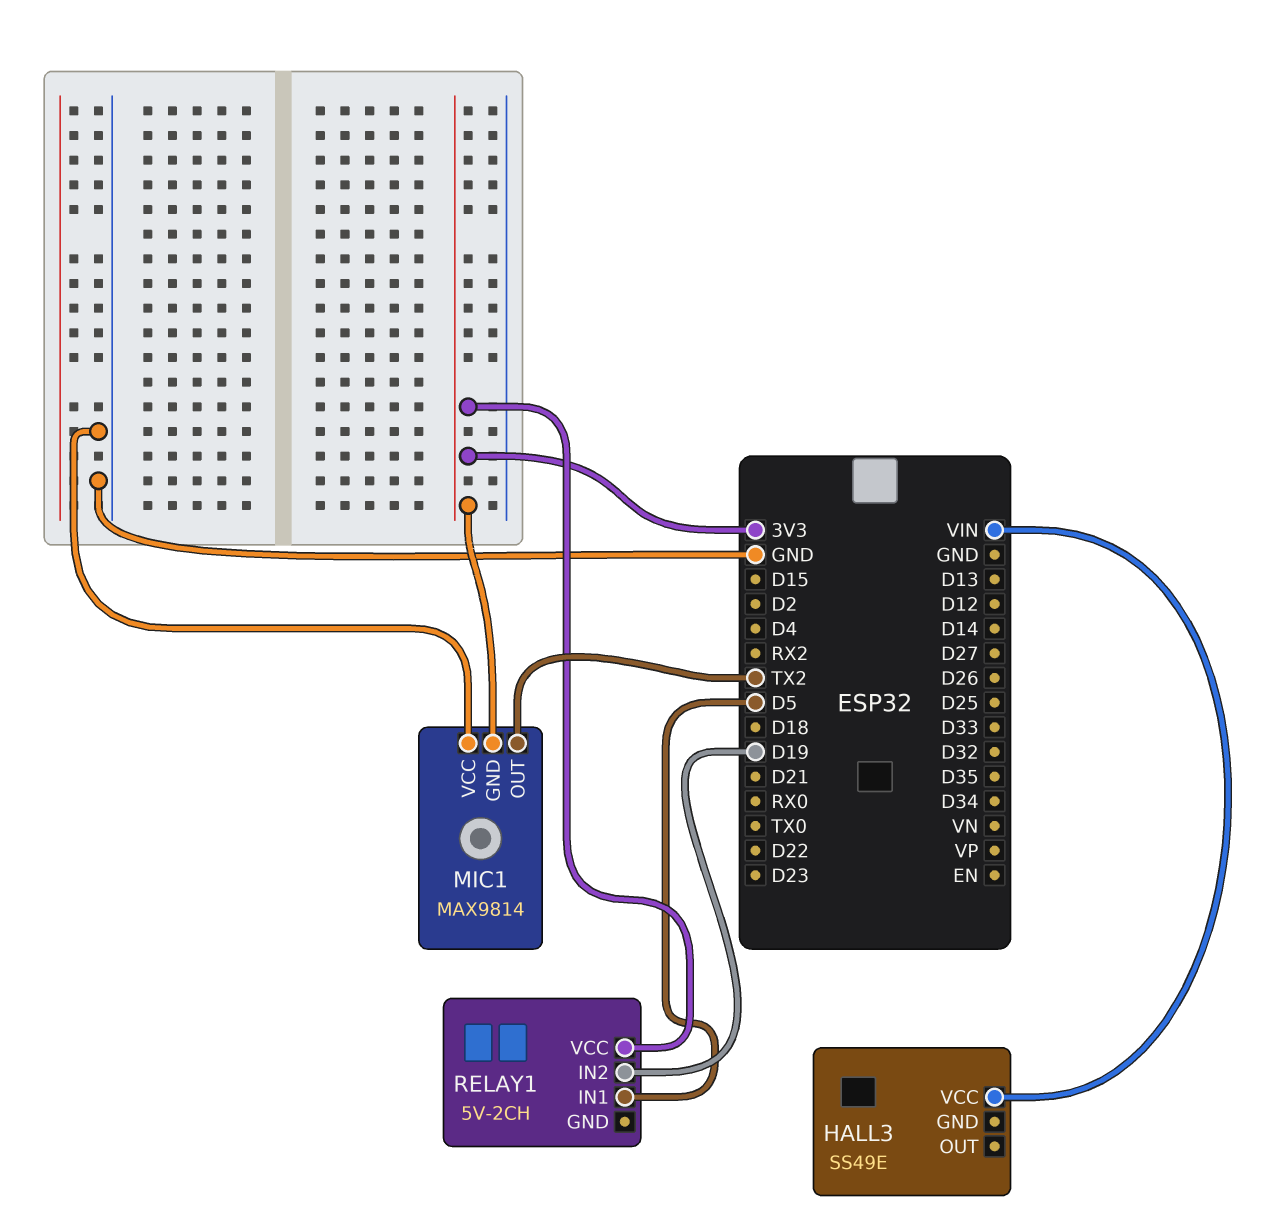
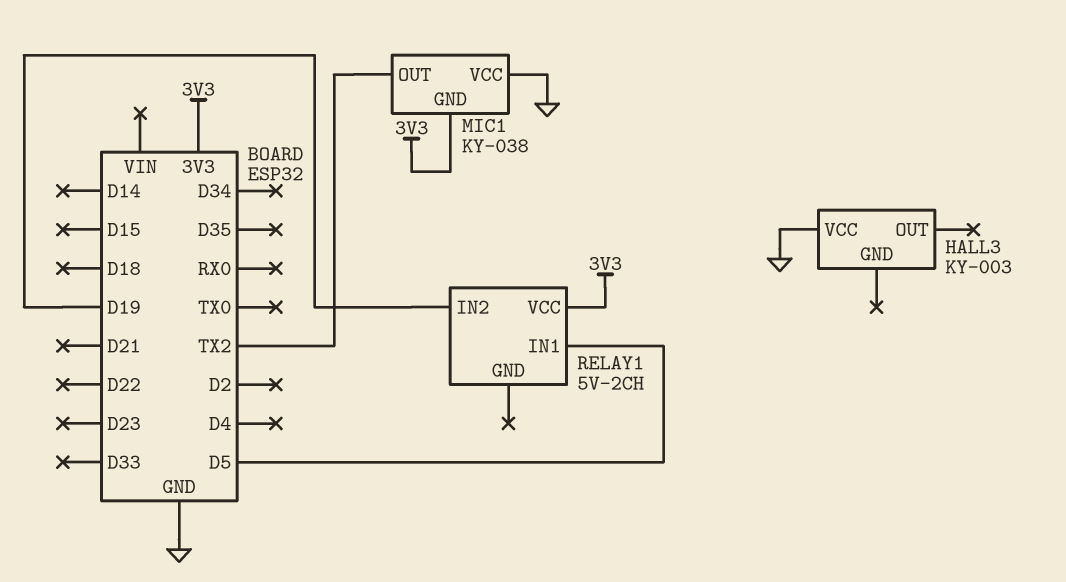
HALL3: SS49E -> KY-003
HALL3 pin VCC: VIN -> GND
MIC1: MAX9814 -> KY-038

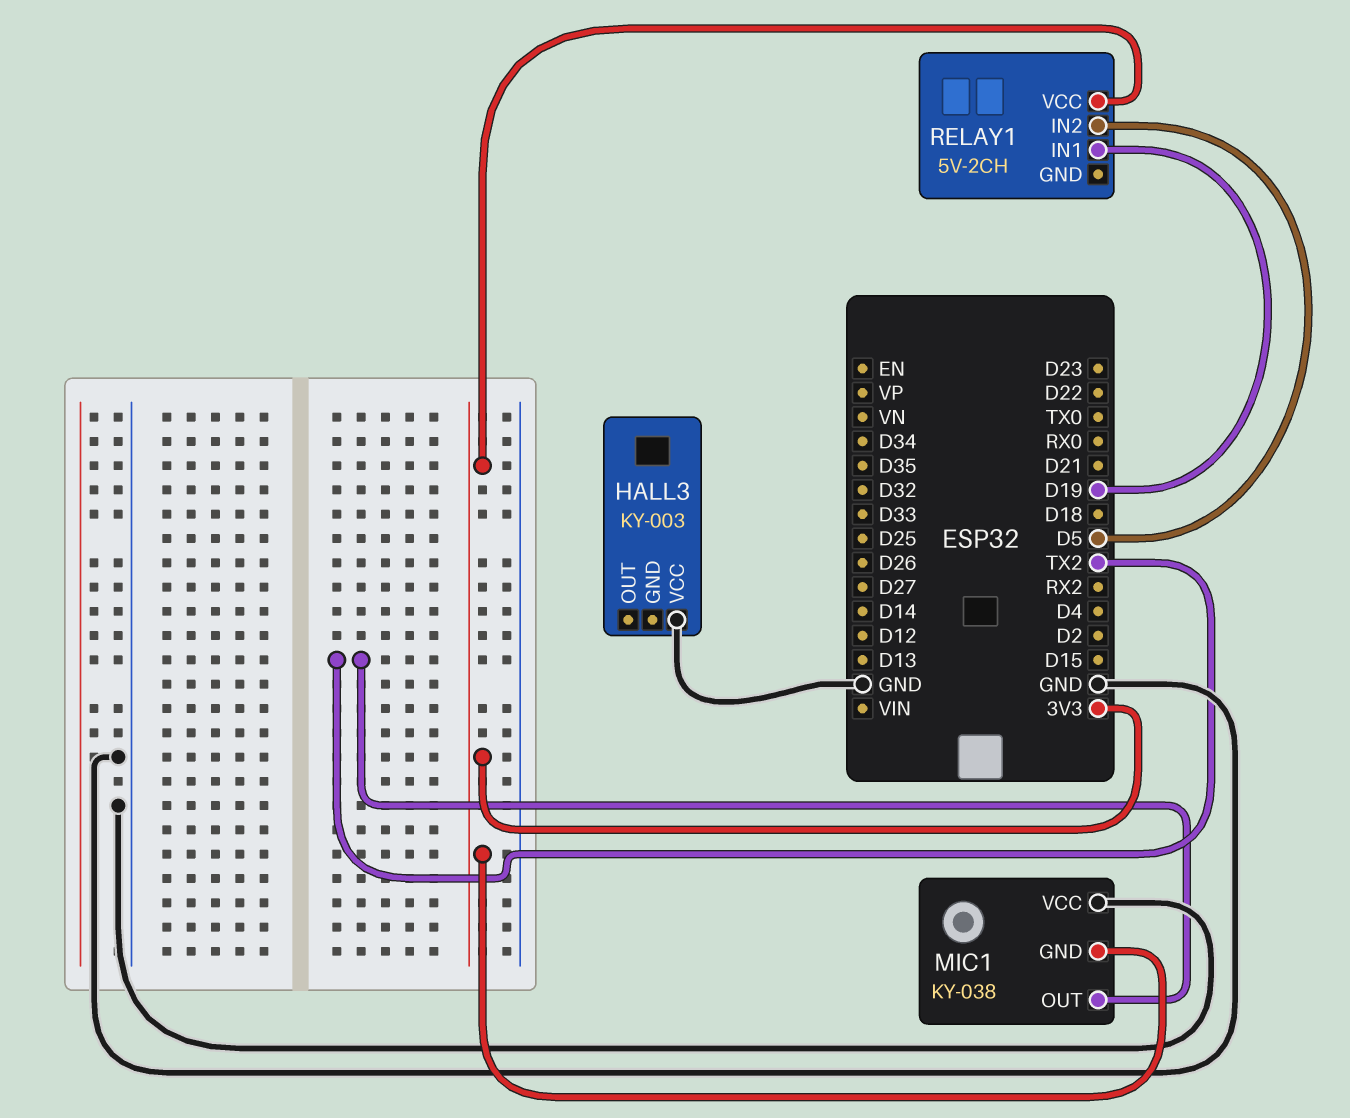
RELAY1 pin IN1: D5 -> D19
RELAY1 pin IN2: D19 -> D5

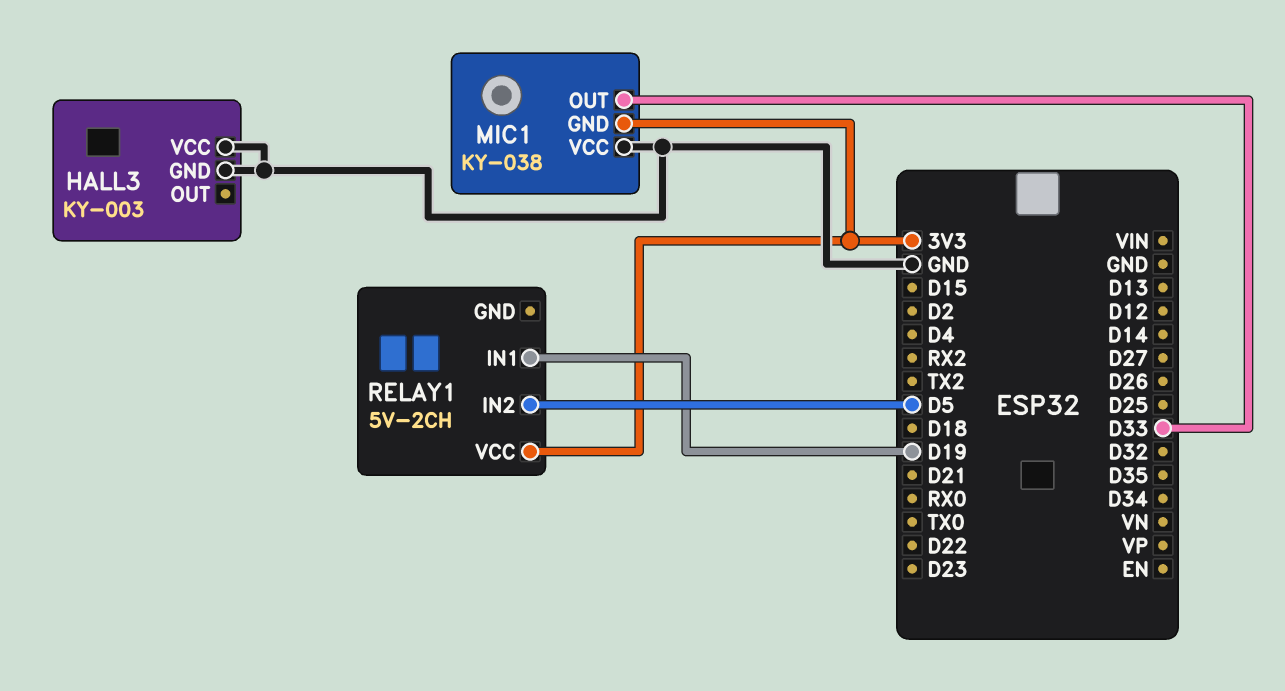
HALL3 pin GND: none -> GND
MIC1 pin OUT: TX2 -> D33

